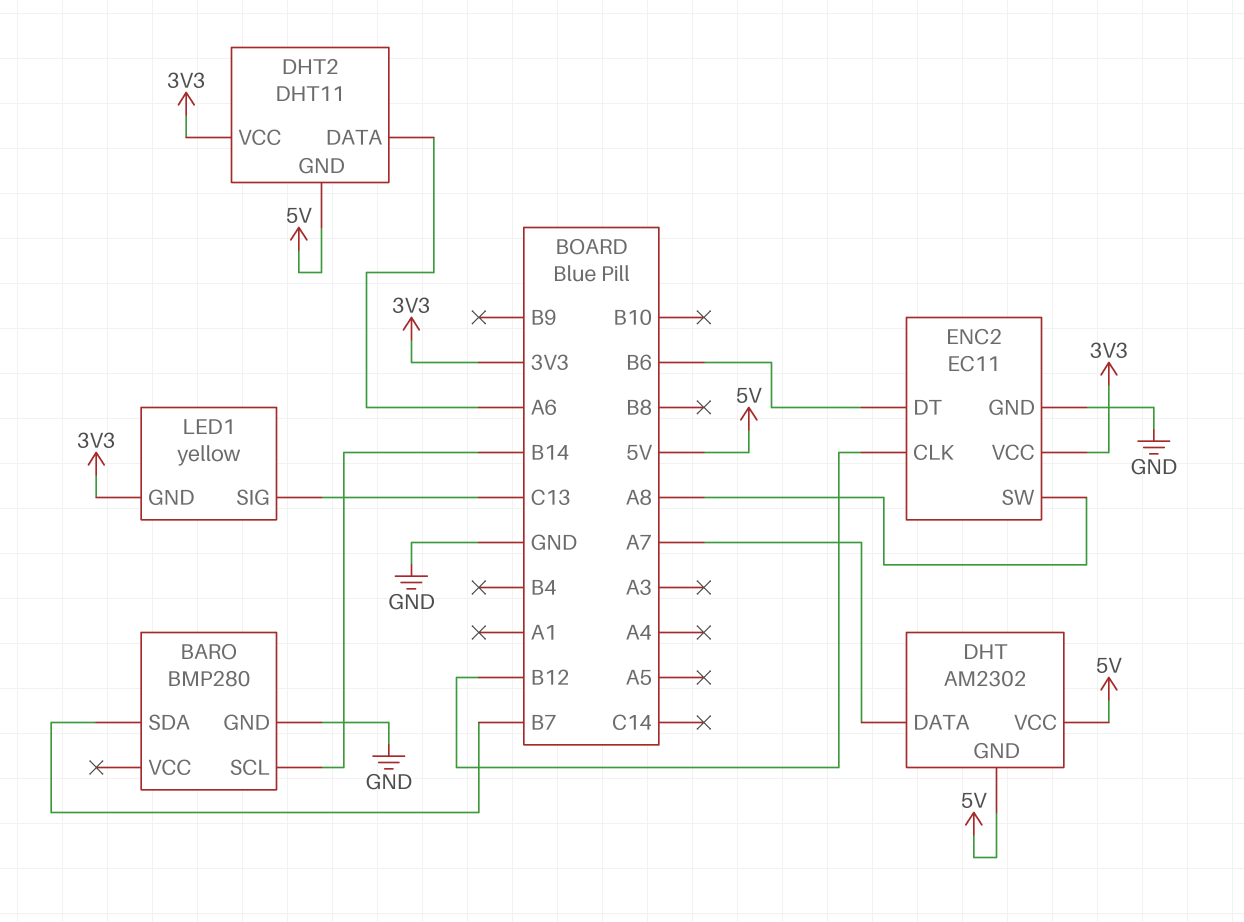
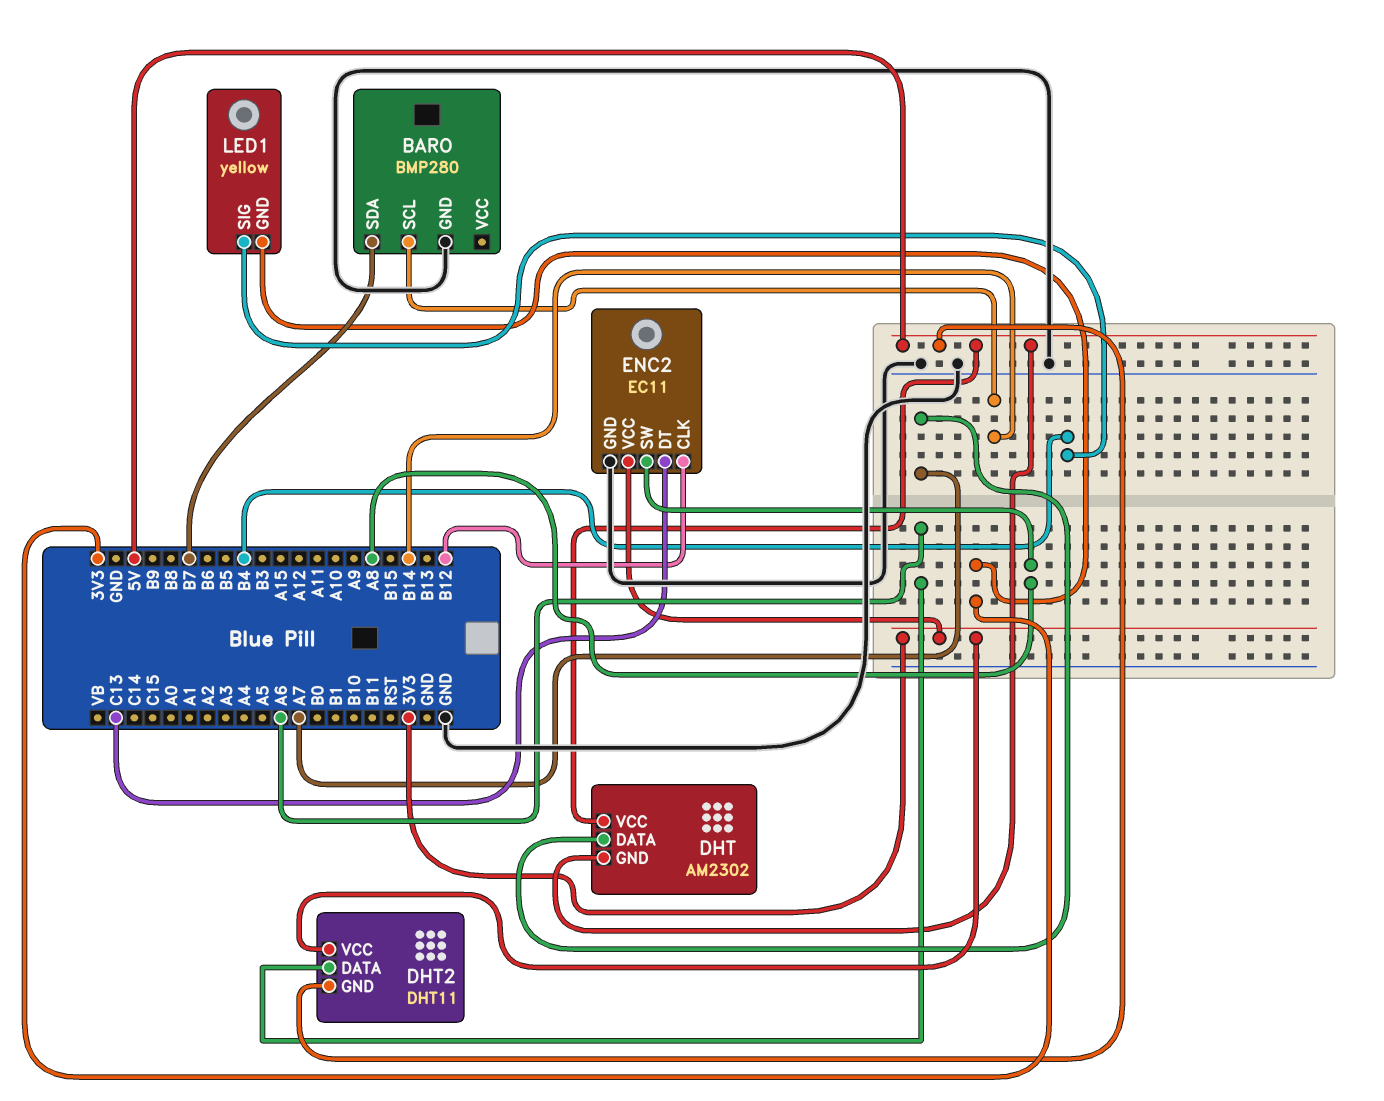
ENC2 pin DT: B6 -> C13
LED1 pin SIG: C13 -> B4

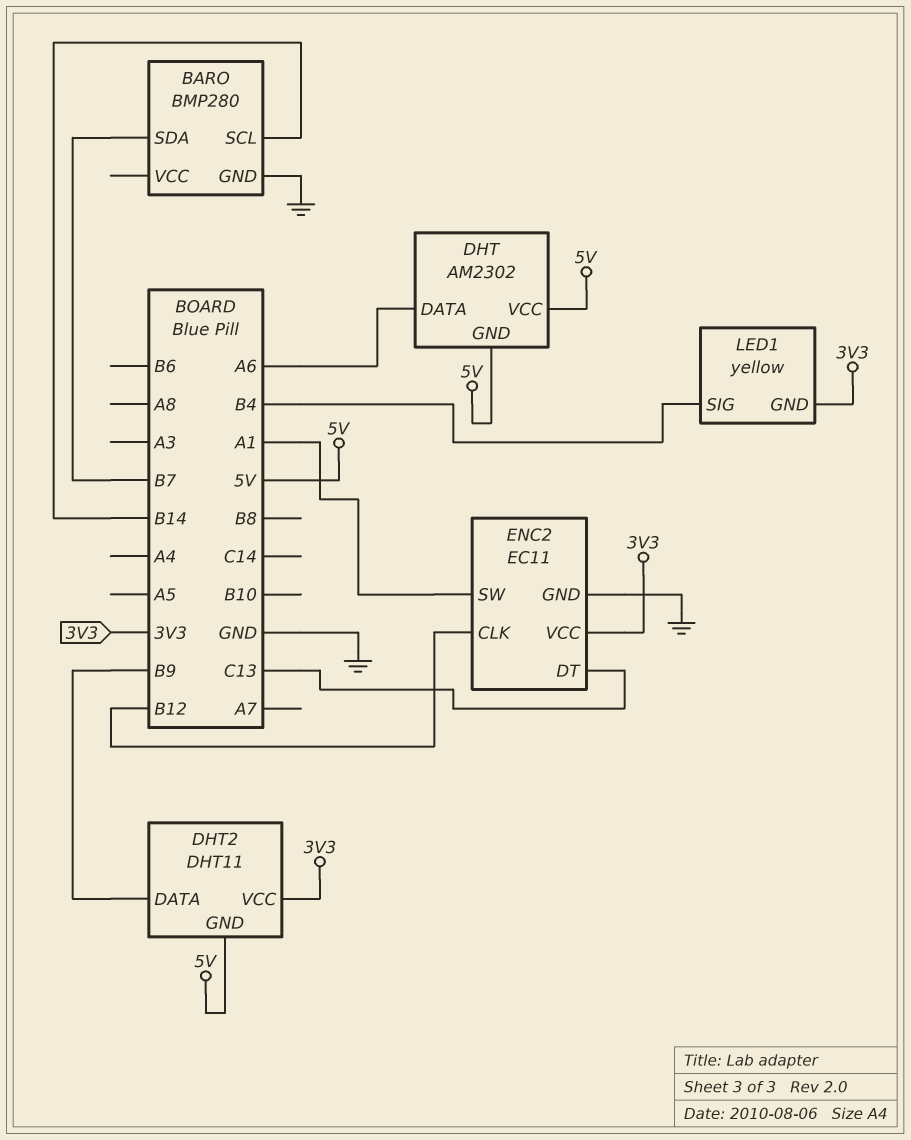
DHT pin DATA: A7 -> A6
DHT2 pin DATA: A6 -> B9
ENC2 pin SW: A8 -> A1

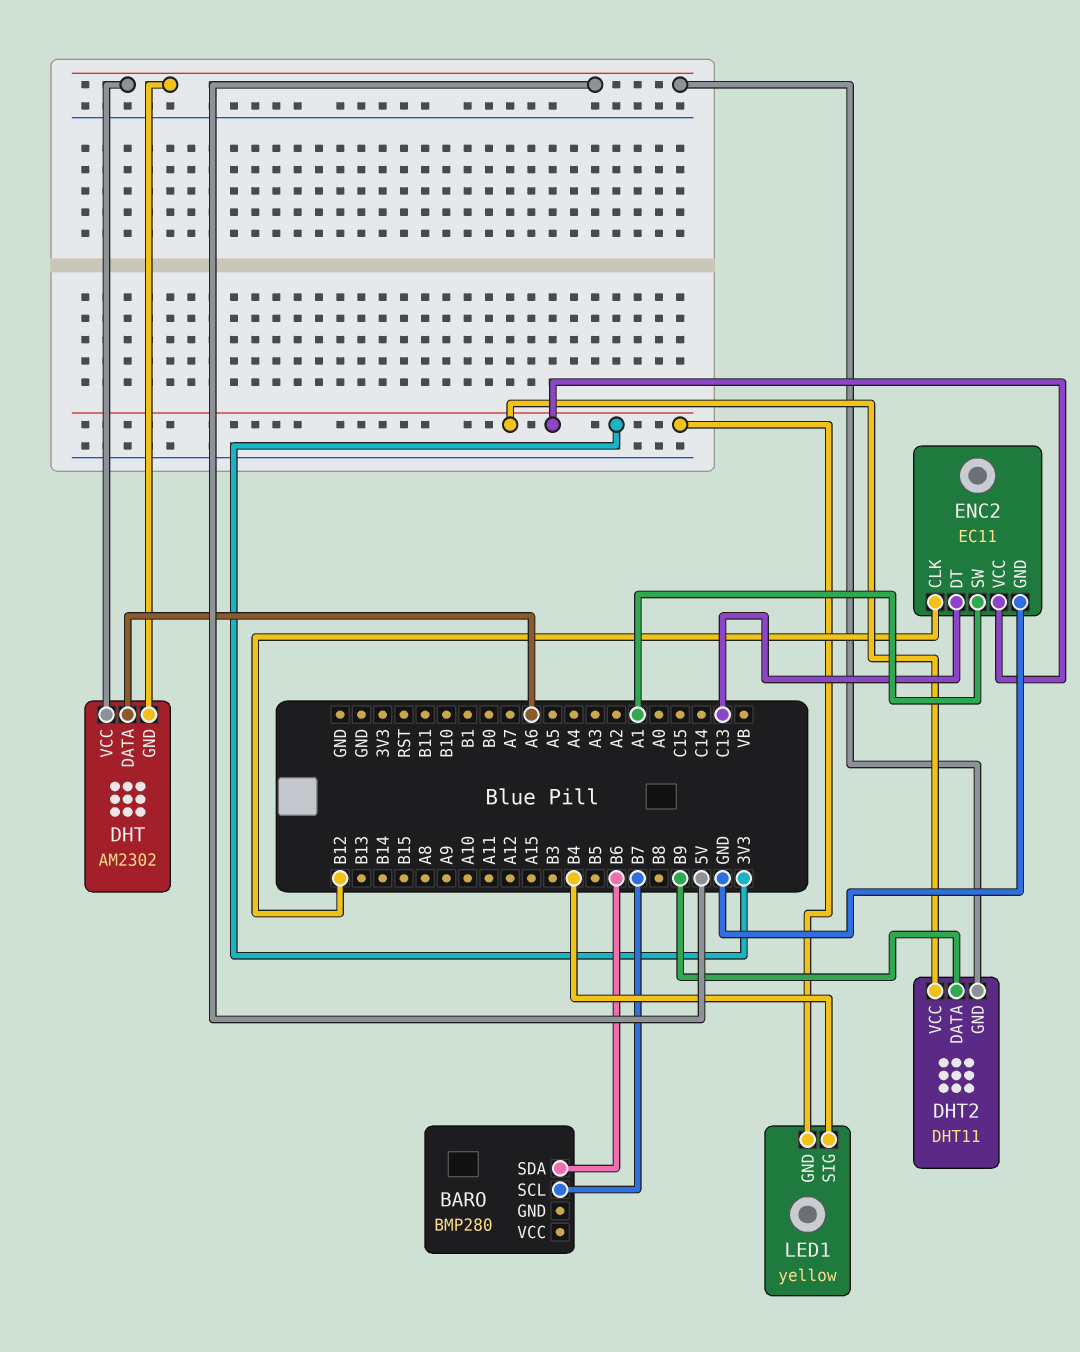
BARO pin GND: GND -> none
BARO pin SCL: B14 -> B7
BARO pin SDA: B7 -> B6

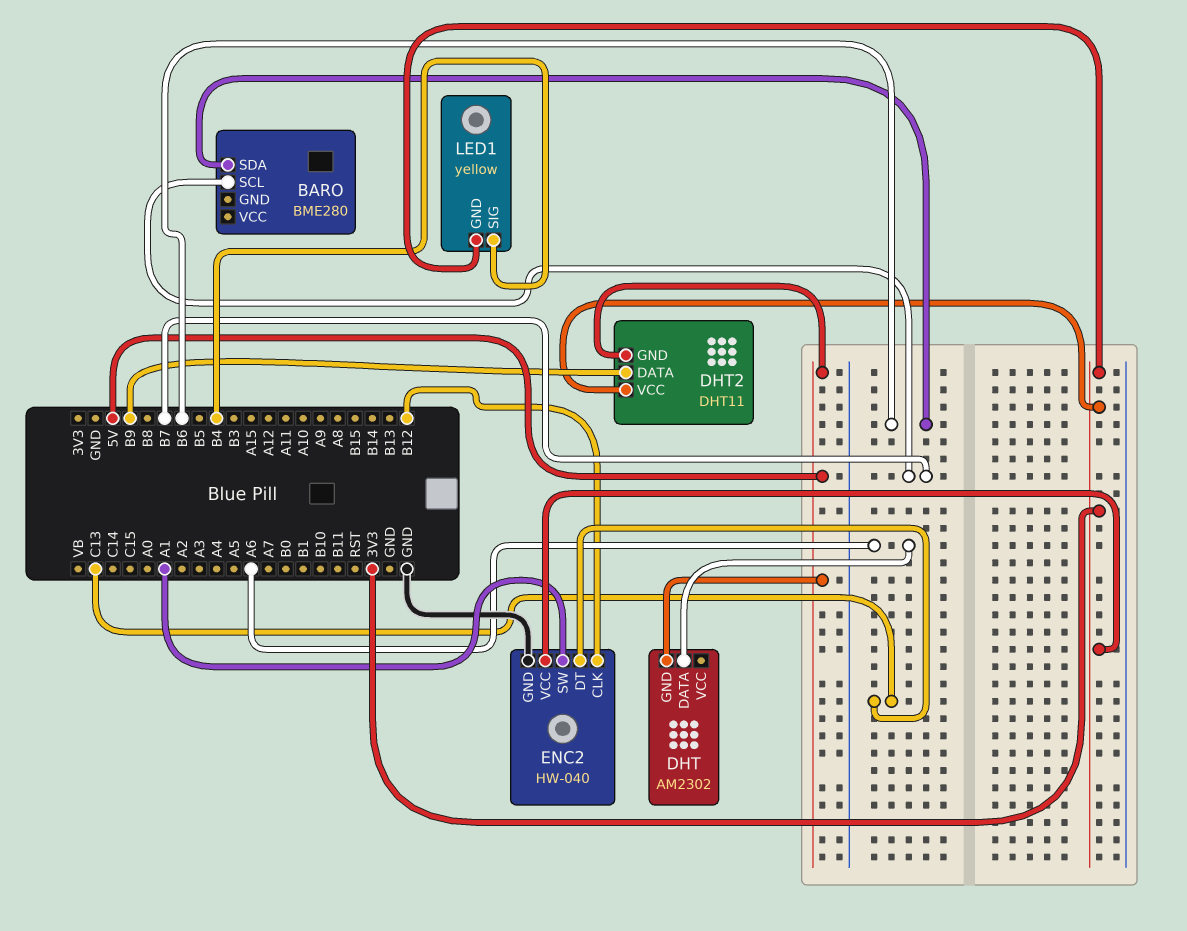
BARO: BMP280 -> BME280
DHT pin VCC: 5V -> none
ENC2: EC11 -> HW-040

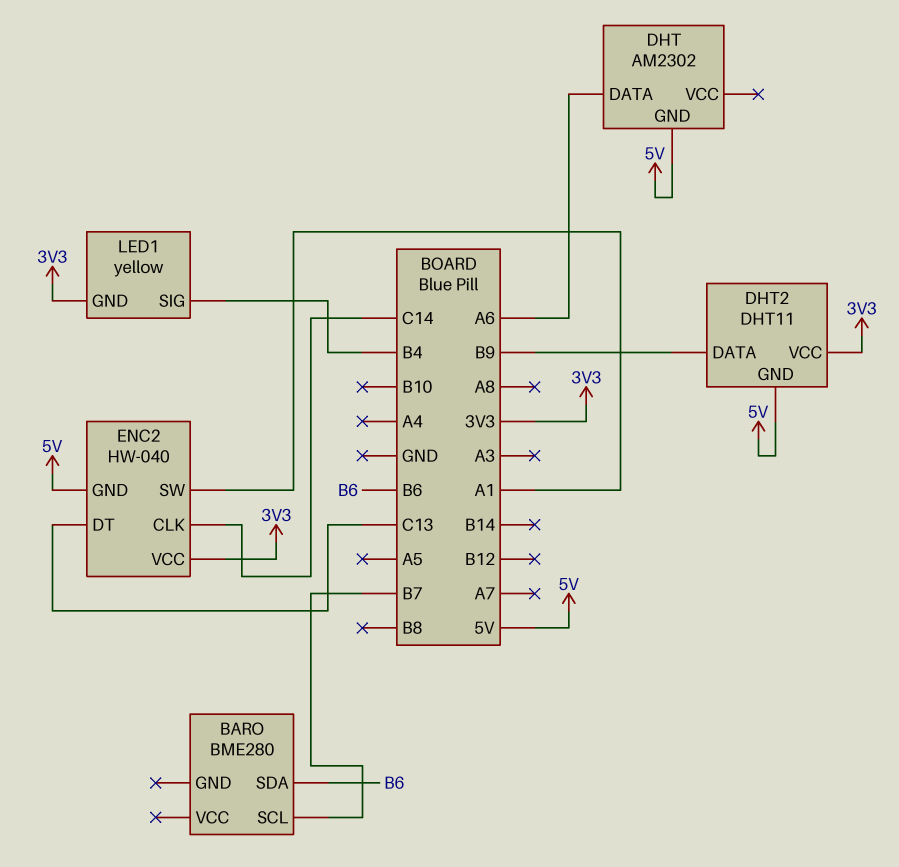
ENC2 pin CLK: B12 -> C14
ENC2 pin GND: GND -> 5V

